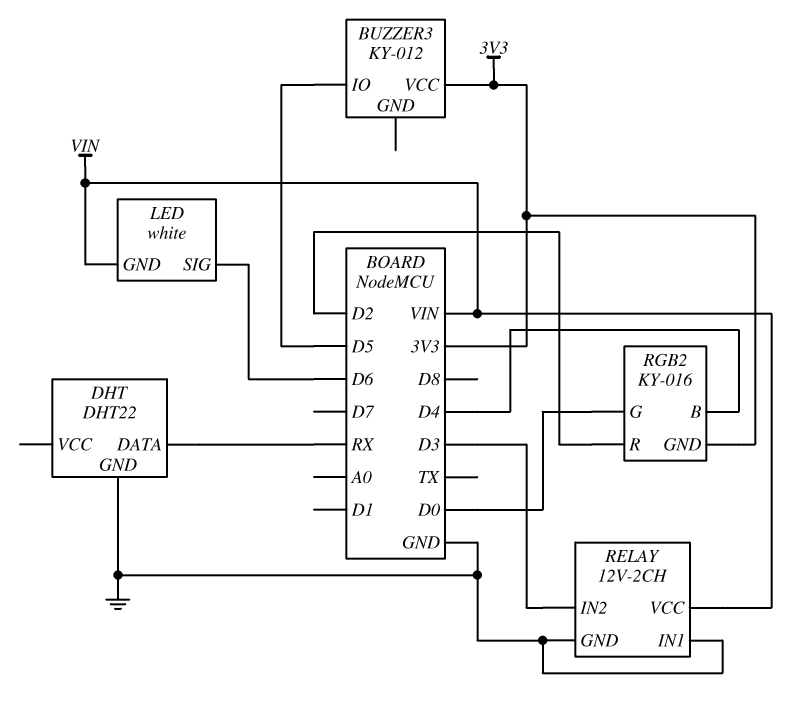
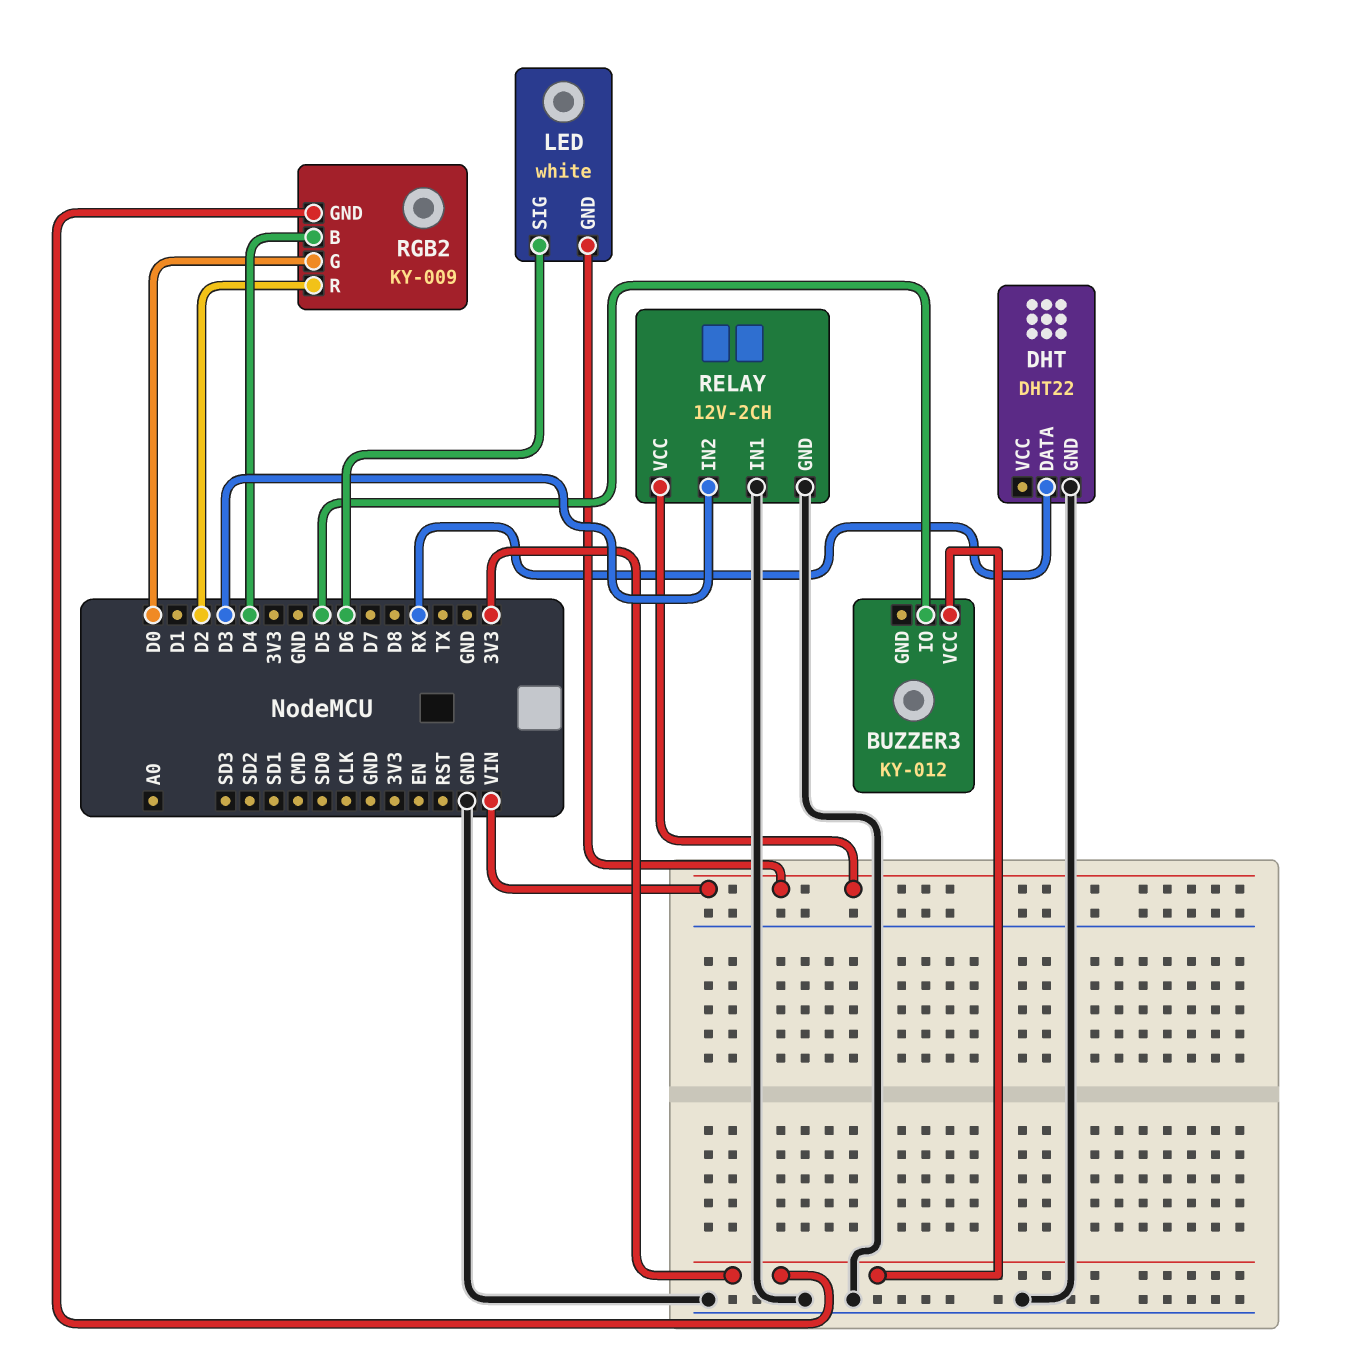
RGB2: KY-016 -> KY-009

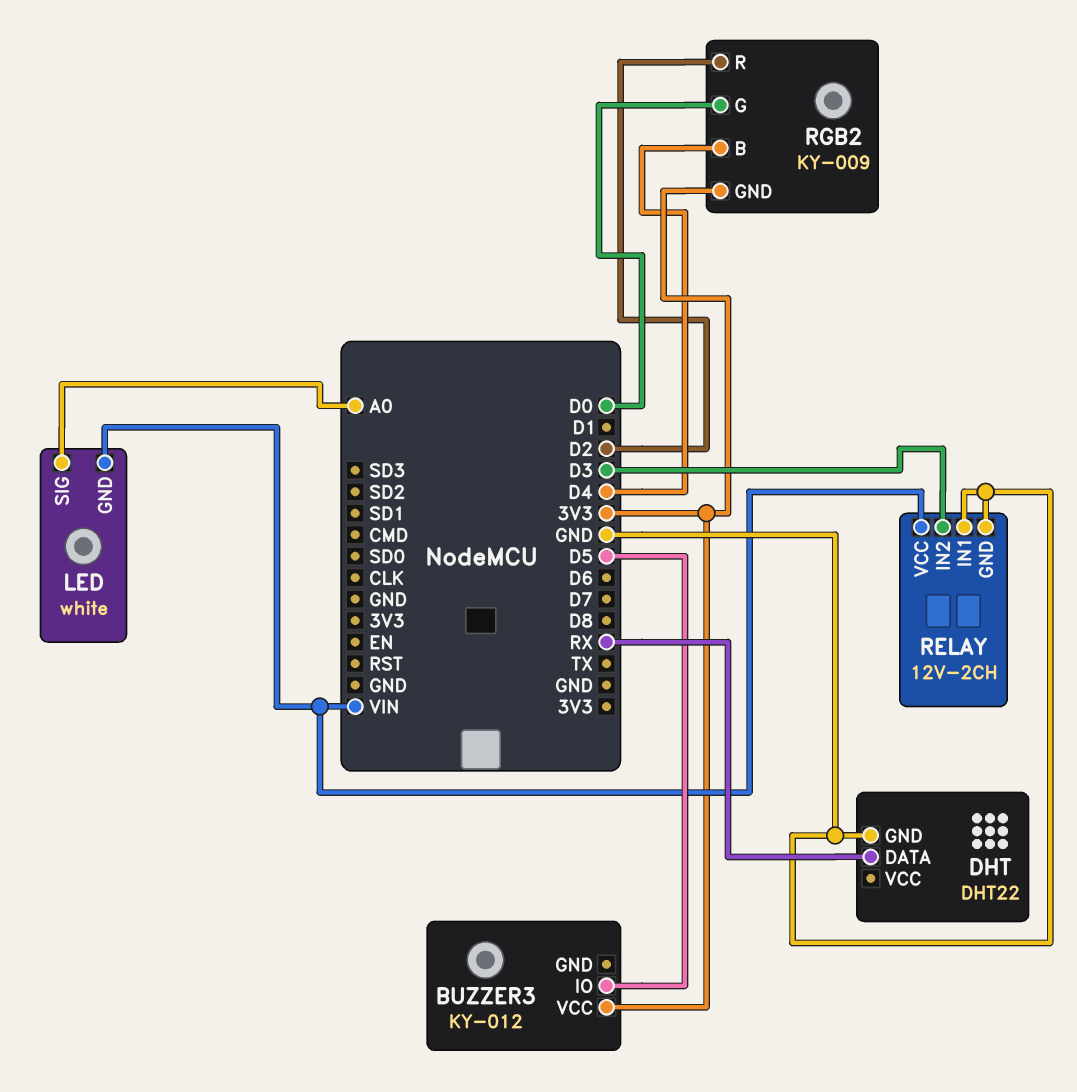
LED pin SIG: D6 -> A0

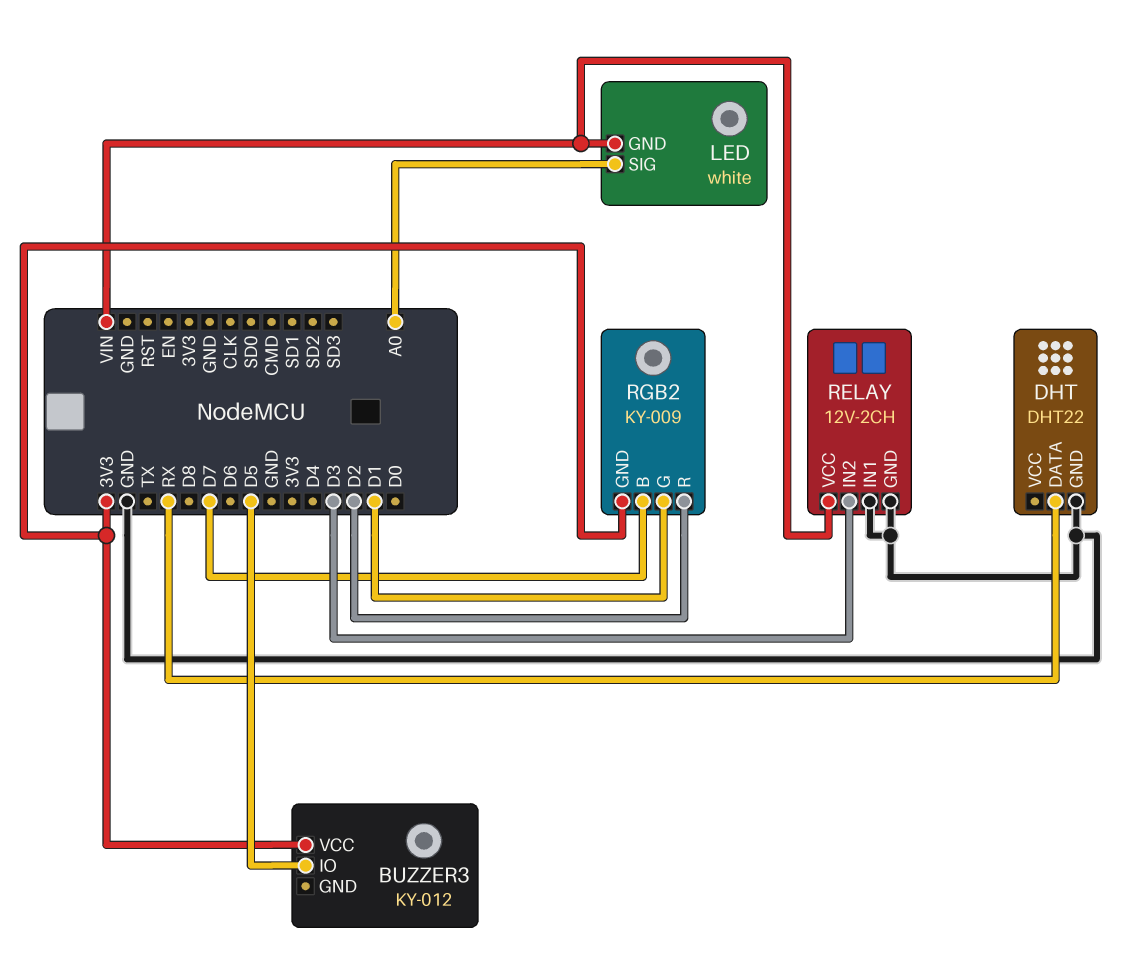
RGB2 pin B: D4 -> D7
RGB2 pin G: D0 -> D1

